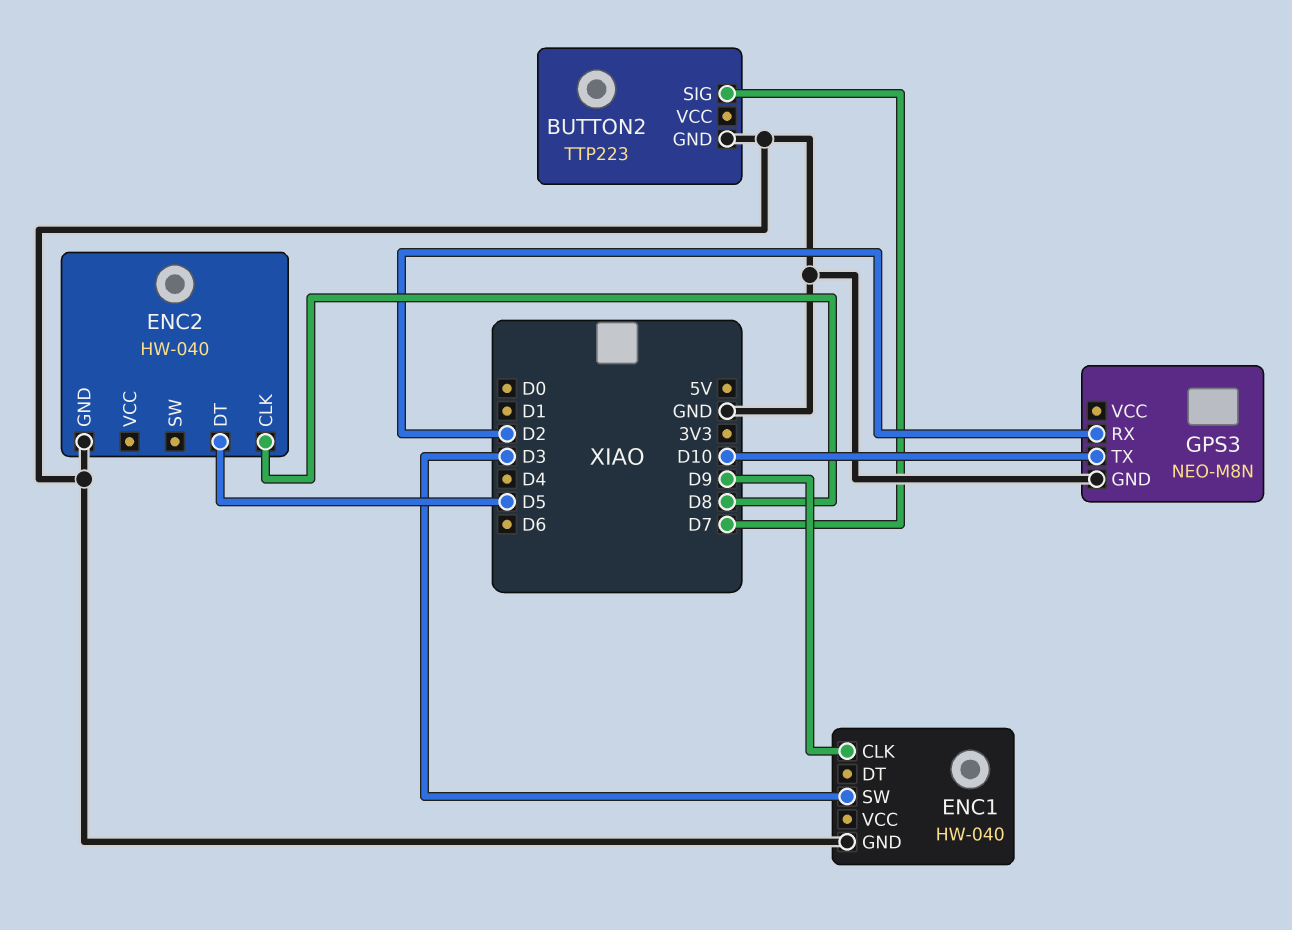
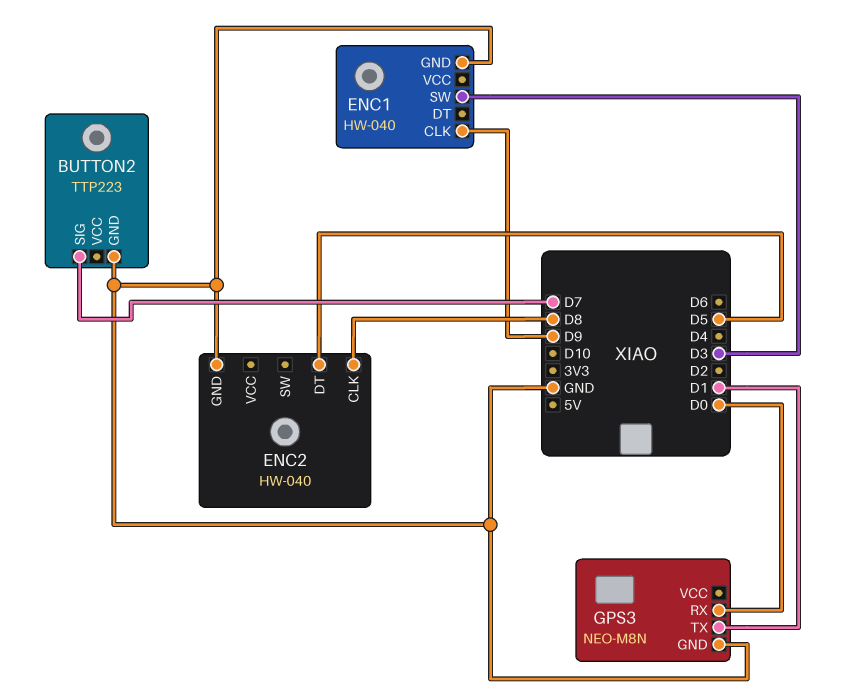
GPS3 pin RX: D2 -> D0
GPS3 pin TX: D10 -> D1

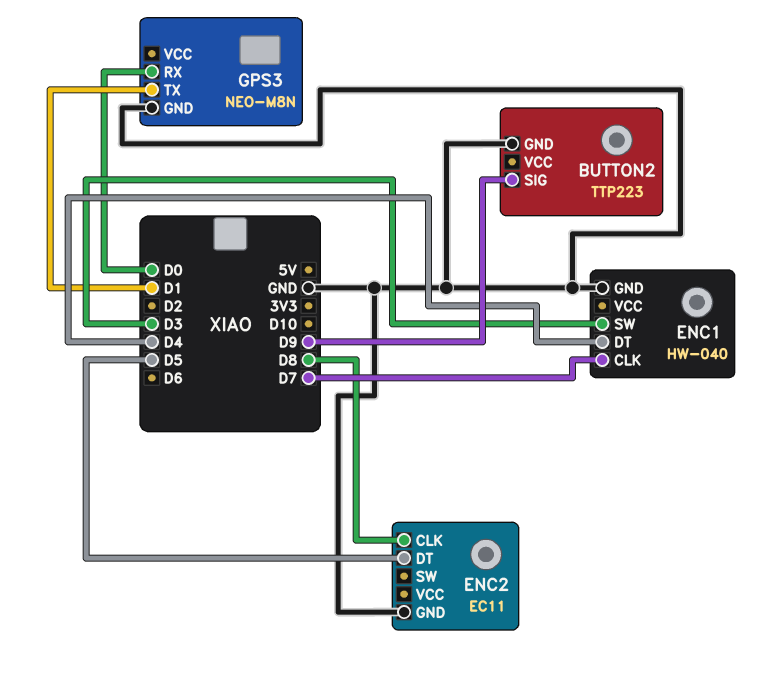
BUTTON2 pin SIG: D7 -> D9
ENC1 pin CLK: D9 -> D7
ENC1 pin DT: none -> D4
ENC2: HW-040 -> EC11

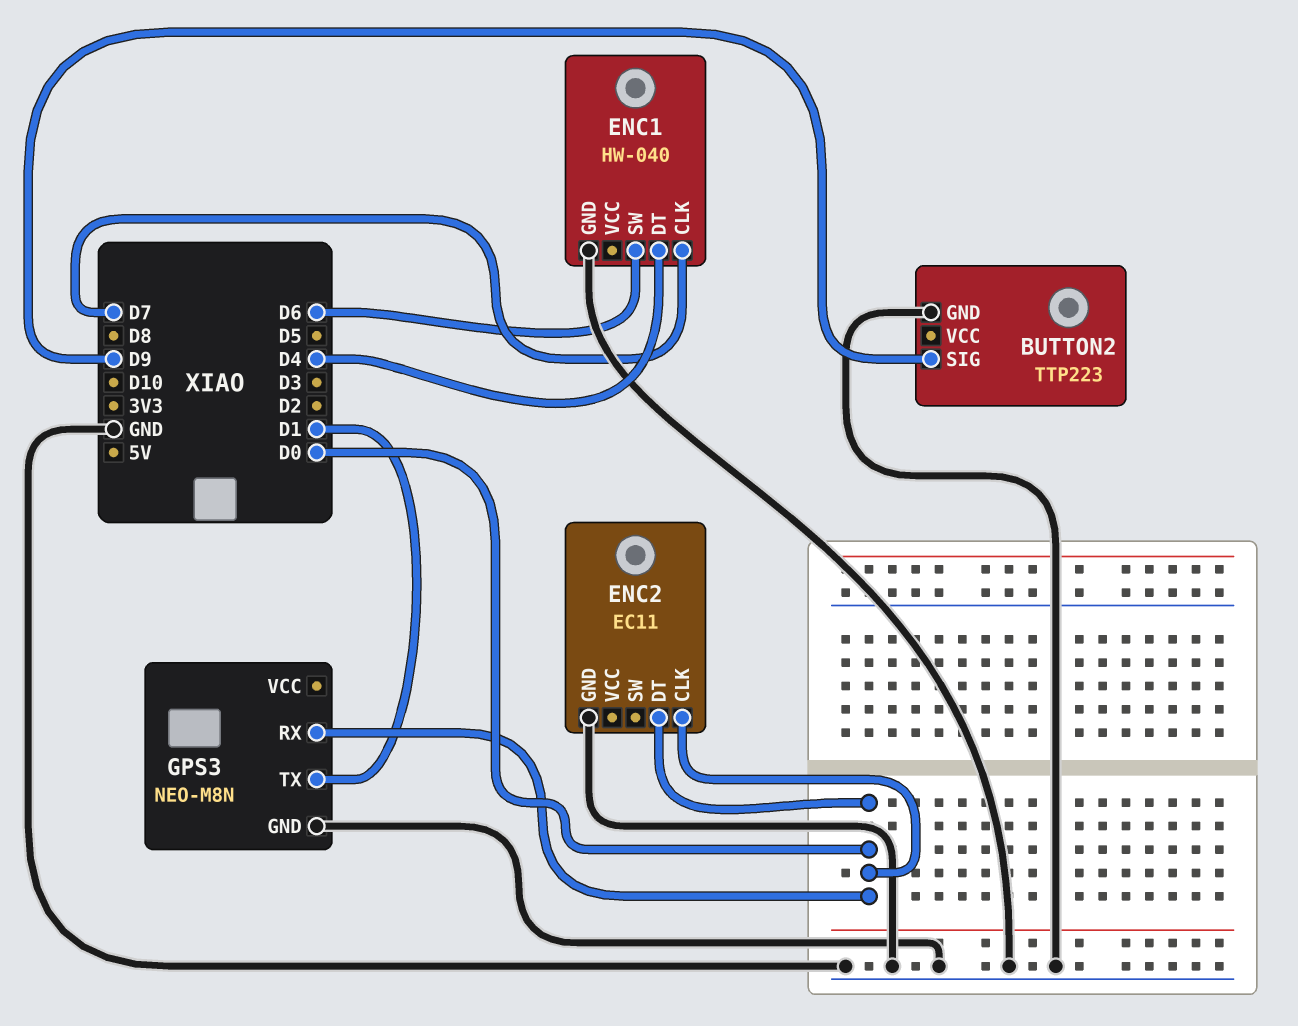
ENC1 pin SW: D3 -> D6
ENC2 pin CLK: D8 -> D0
ENC2 pin DT: D5 -> D0

